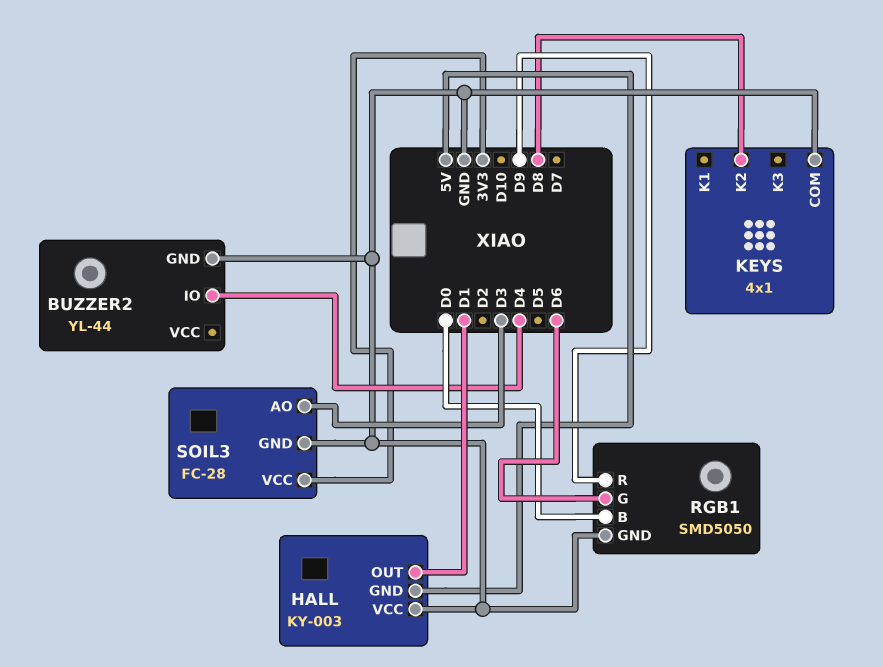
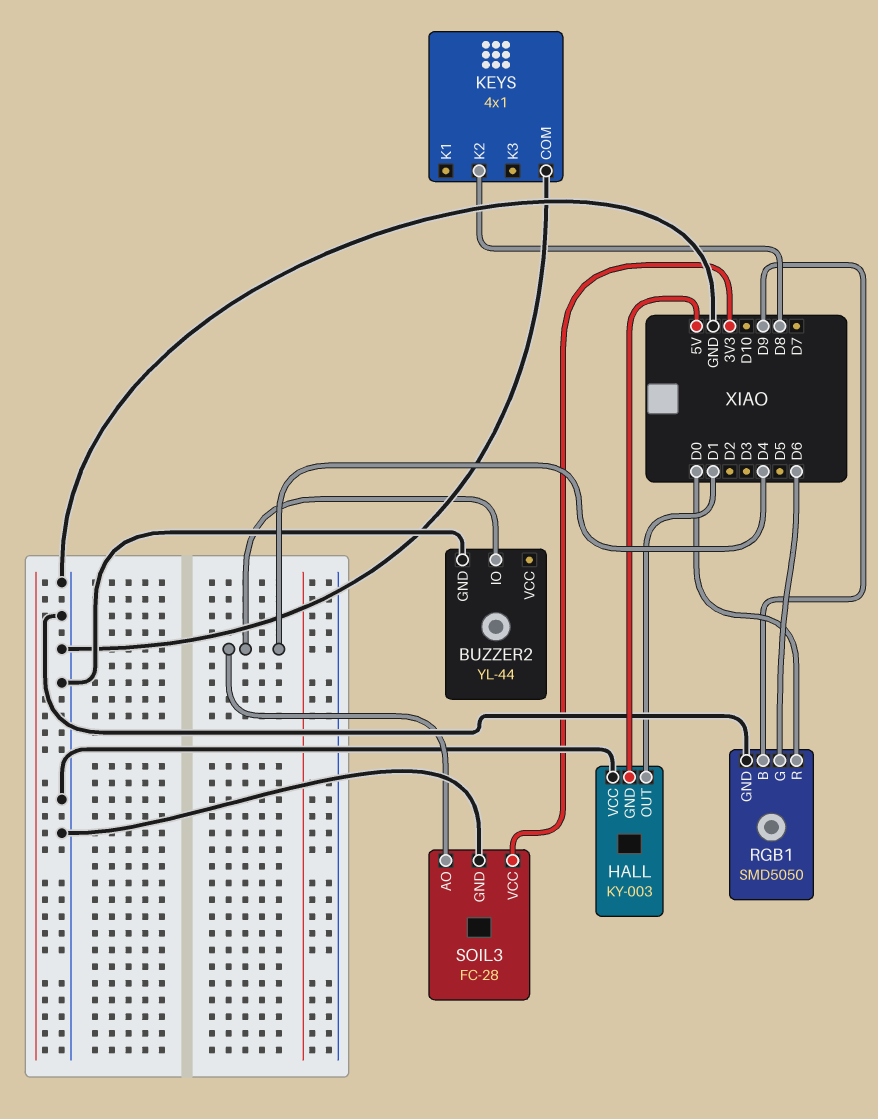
RGB1 pin B: D0 -> D9
RGB1 pin R: D9 -> D0
SOIL3 pin AO: D3 -> D4

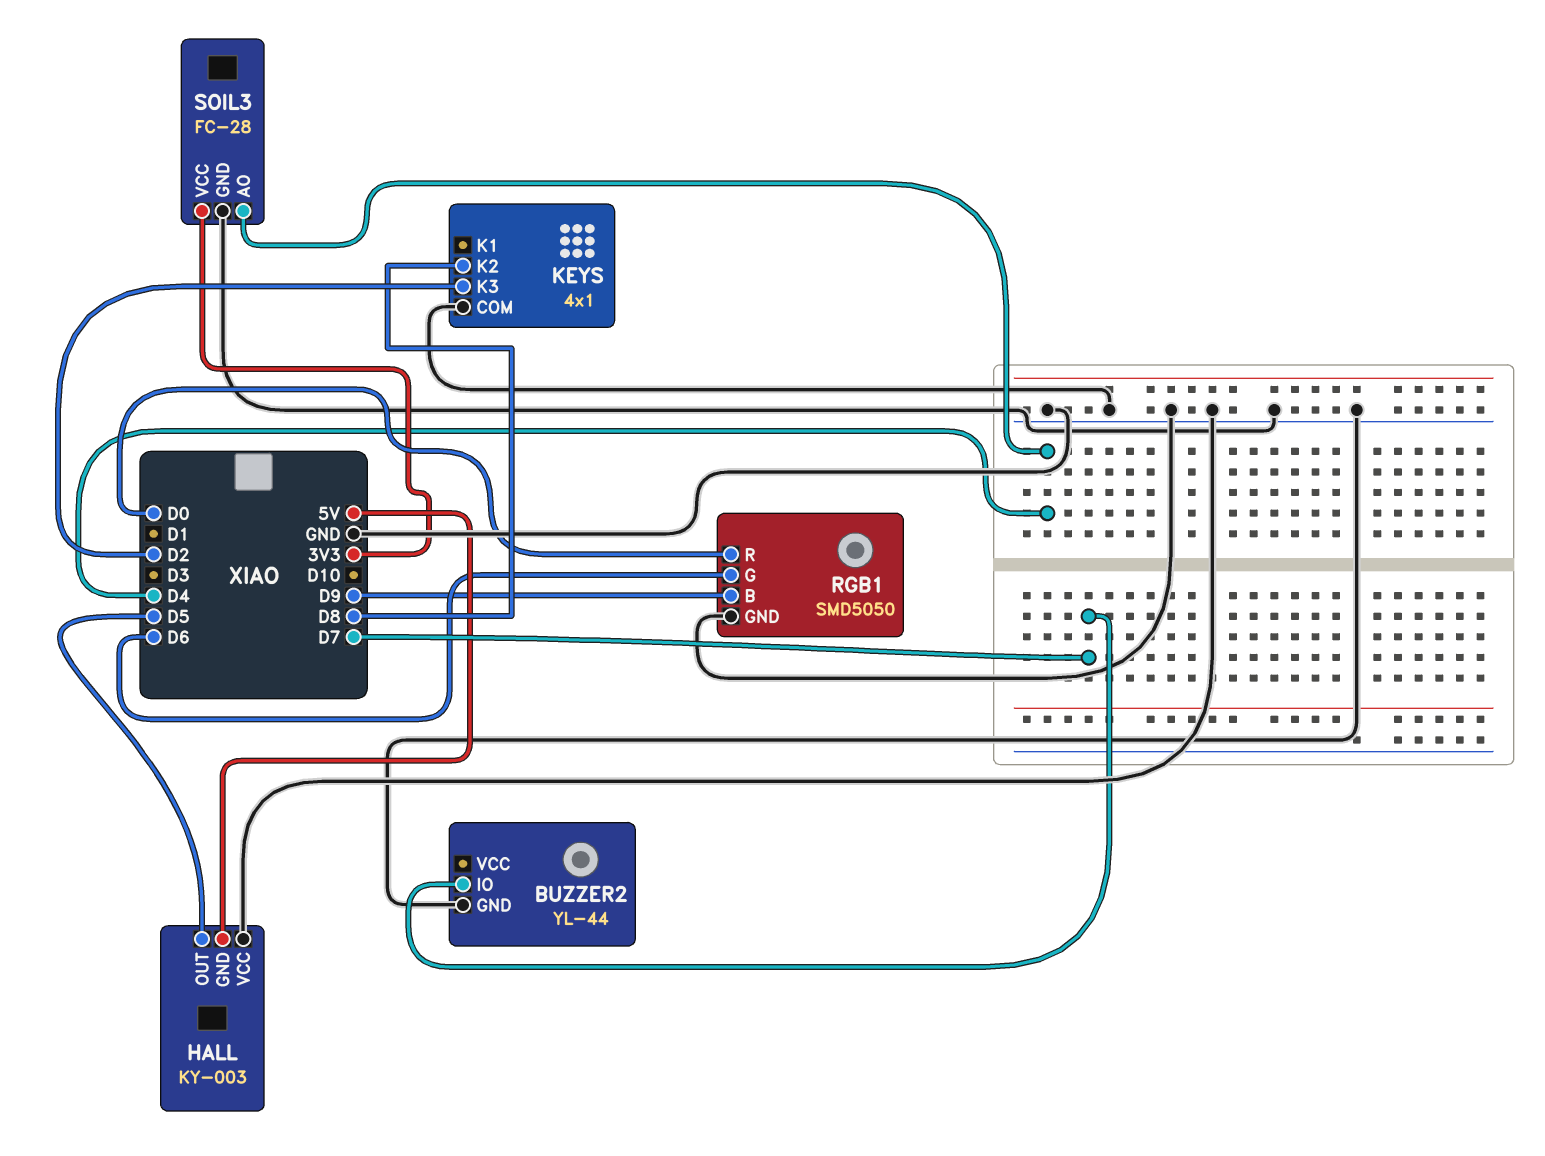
BUZZER2 pin IO: D4 -> D7
HALL pin OUT: D1 -> D5
KEYS pin K3: none -> D2

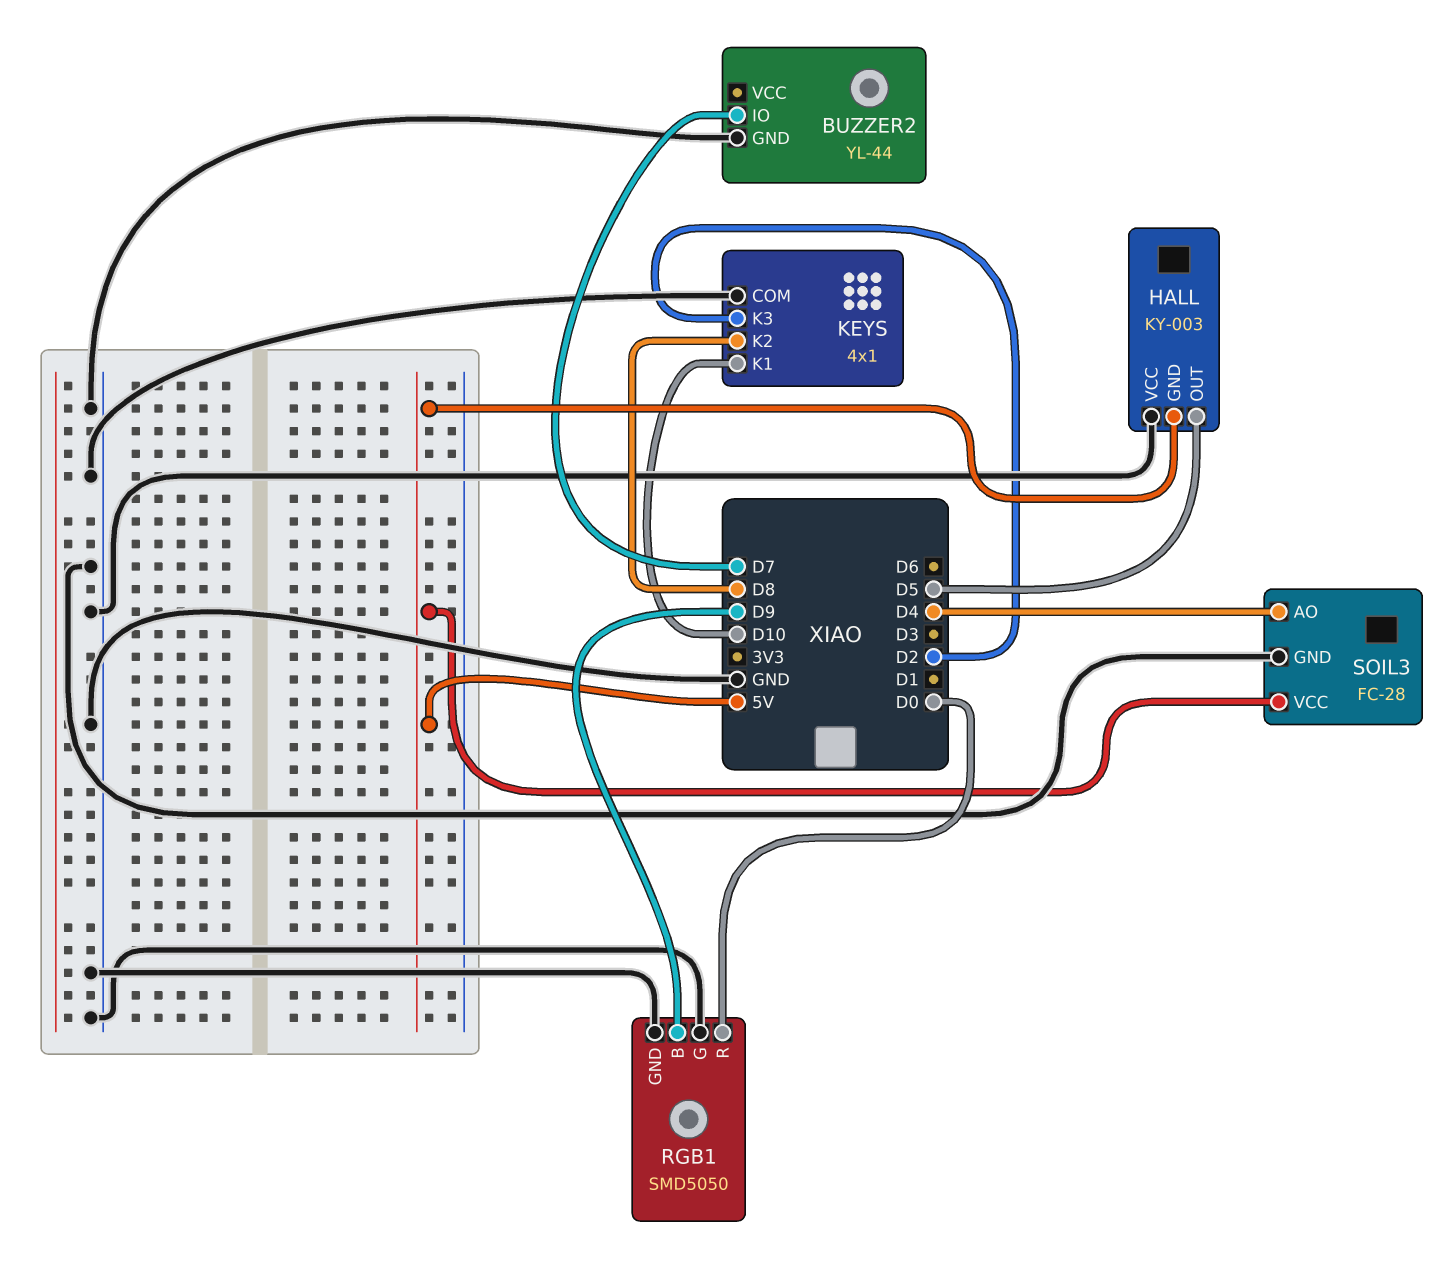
KEYS pin K1: none -> D10
RGB1 pin G: D6 -> GND
SOIL3 pin VCC: 3V3 -> 5V

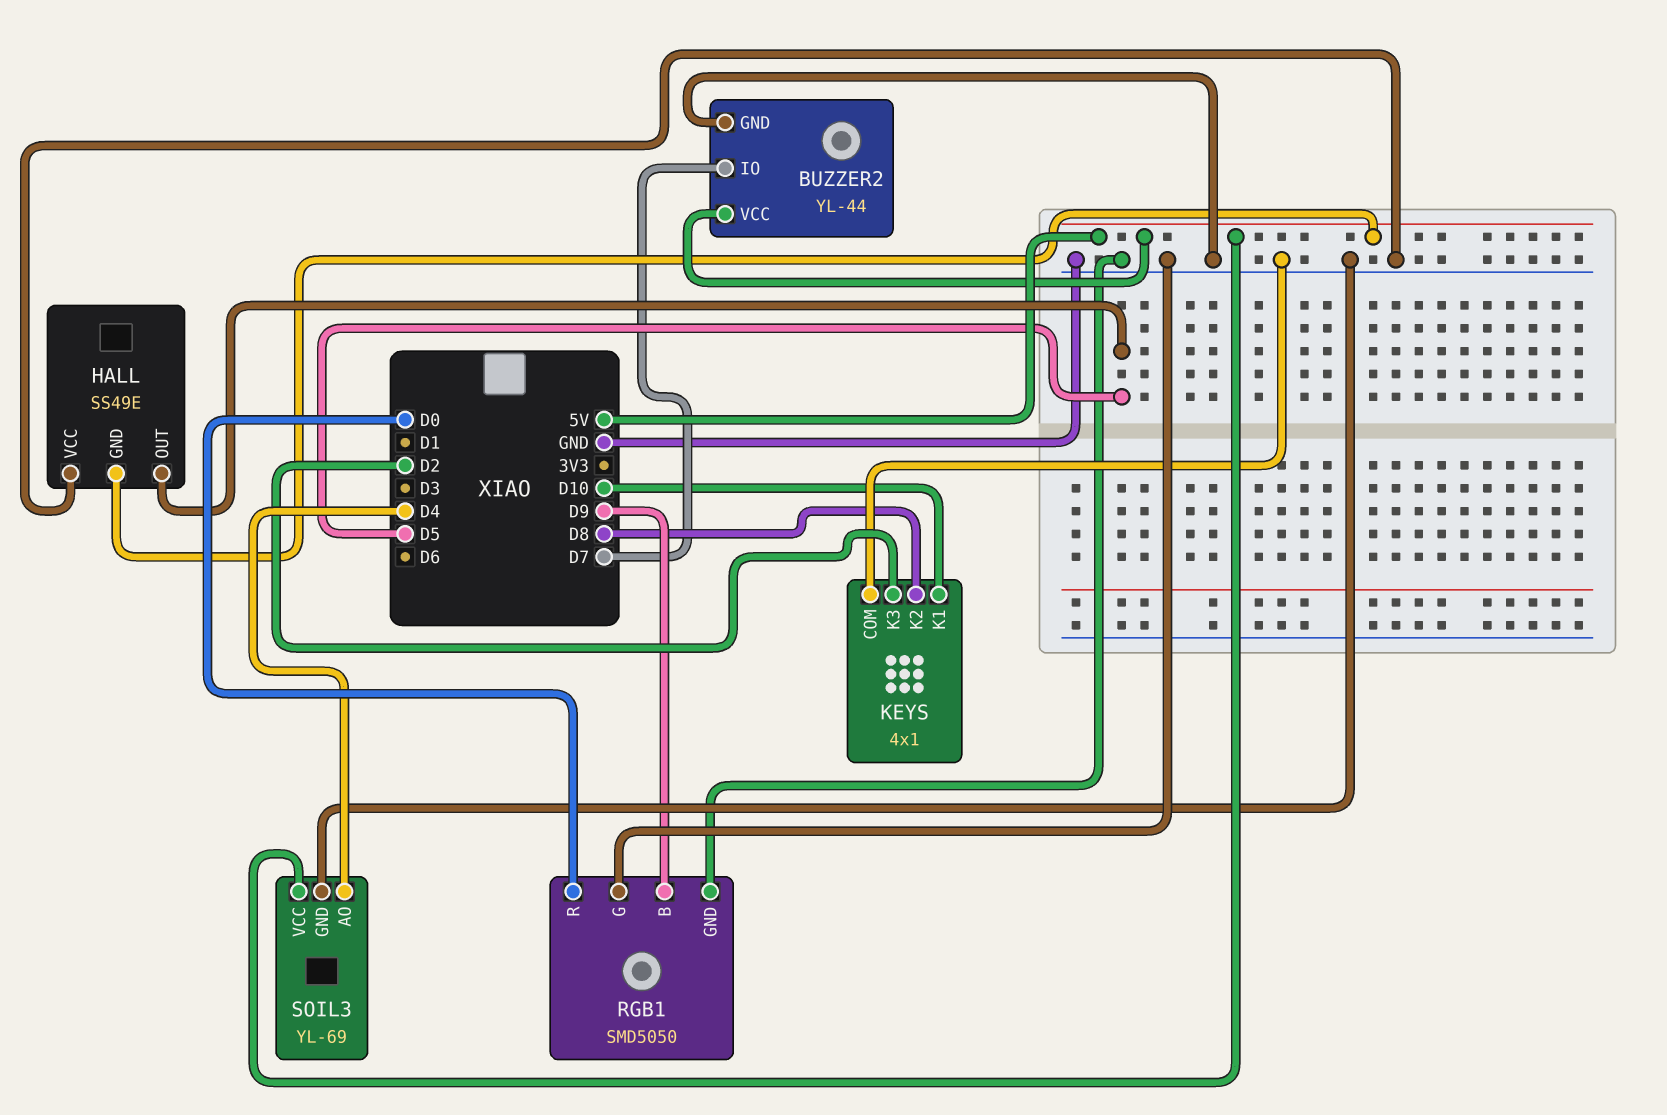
BUZZER2 pin VCC: none -> 5V
HALL: KY-003 -> SS49E
SOIL3: FC-28 -> YL-69

